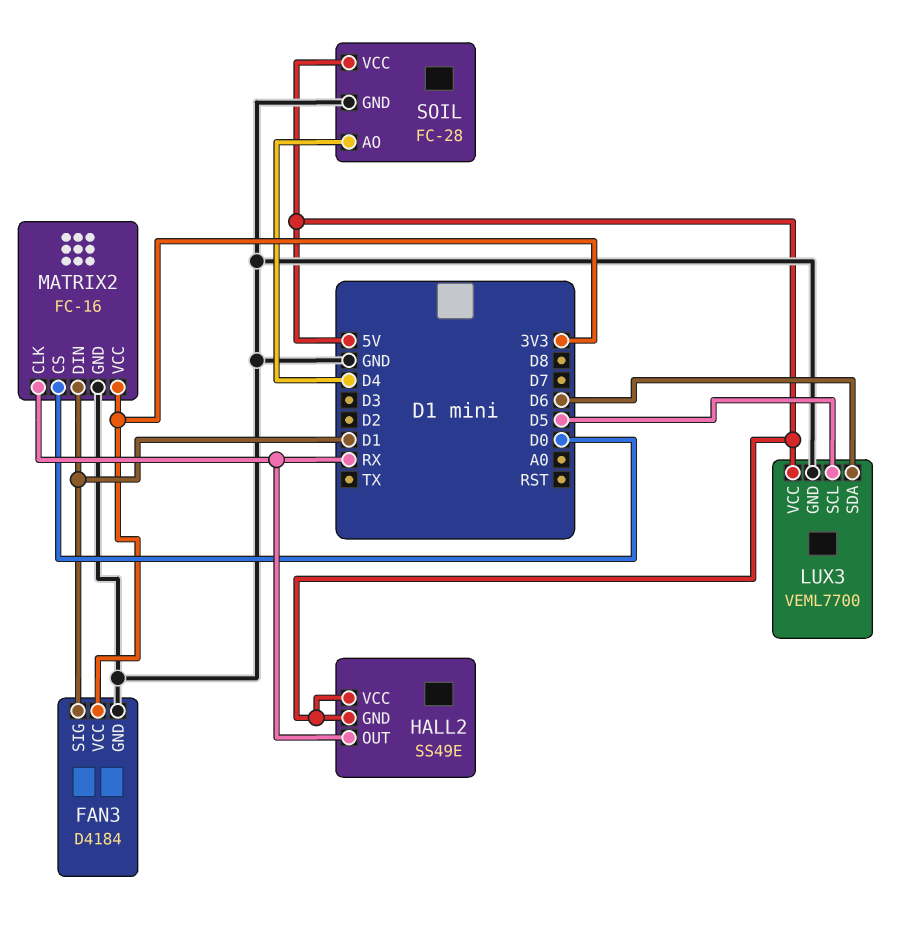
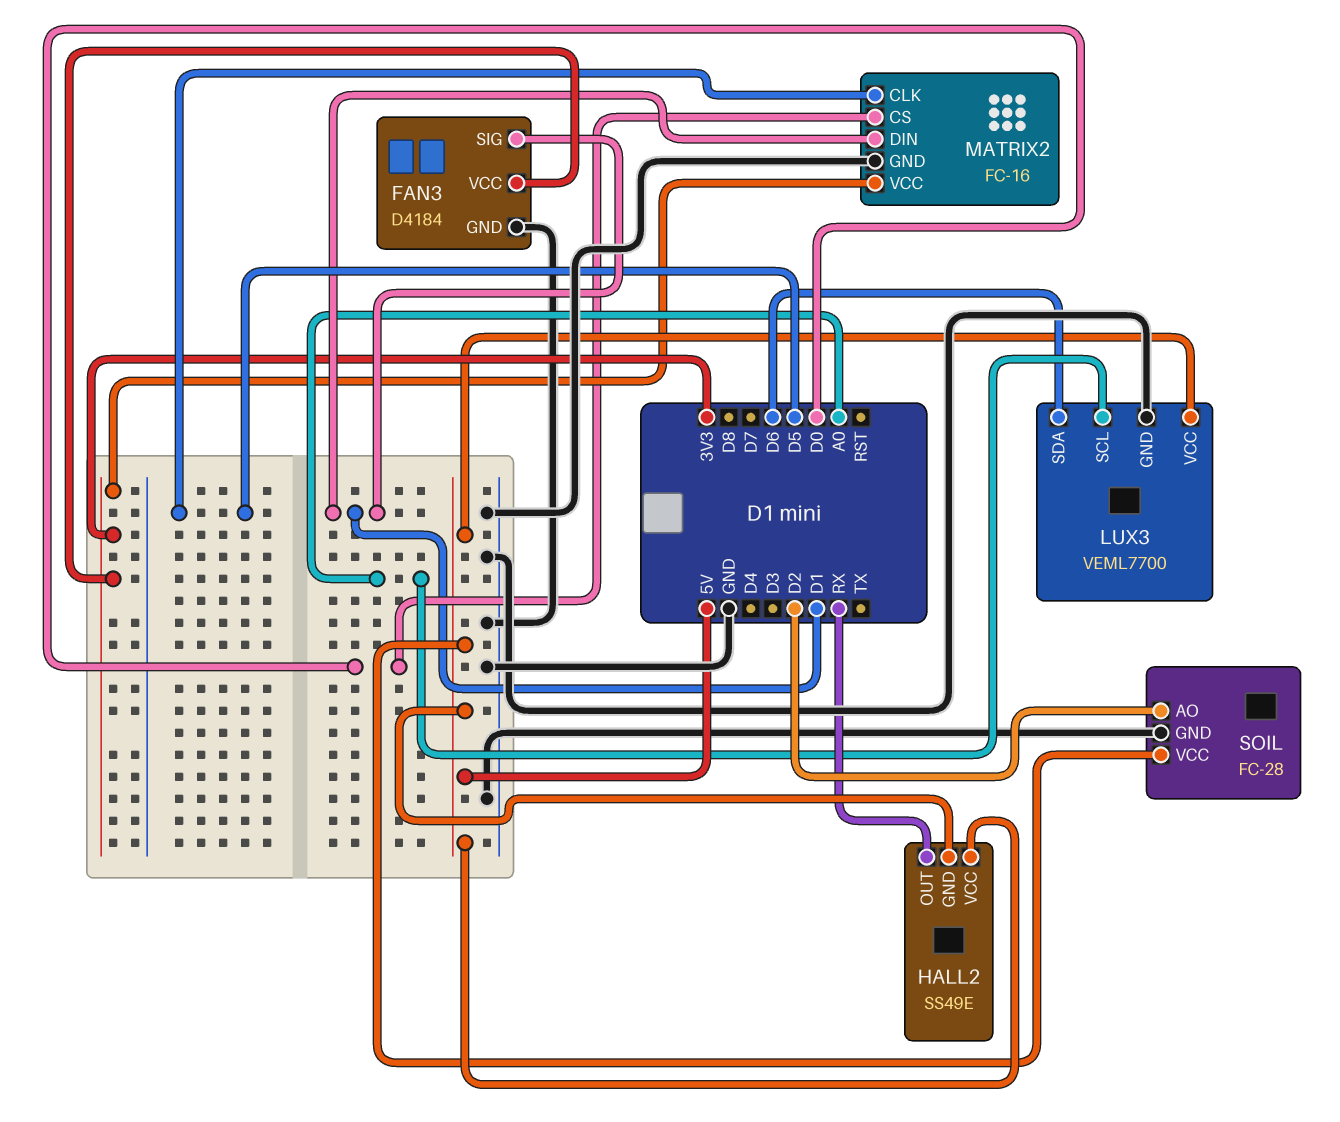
LUX3 pin SCL: D5 -> A0
MATRIX2 pin CLK: RX -> D5
SOIL pin AO: D4 -> D2

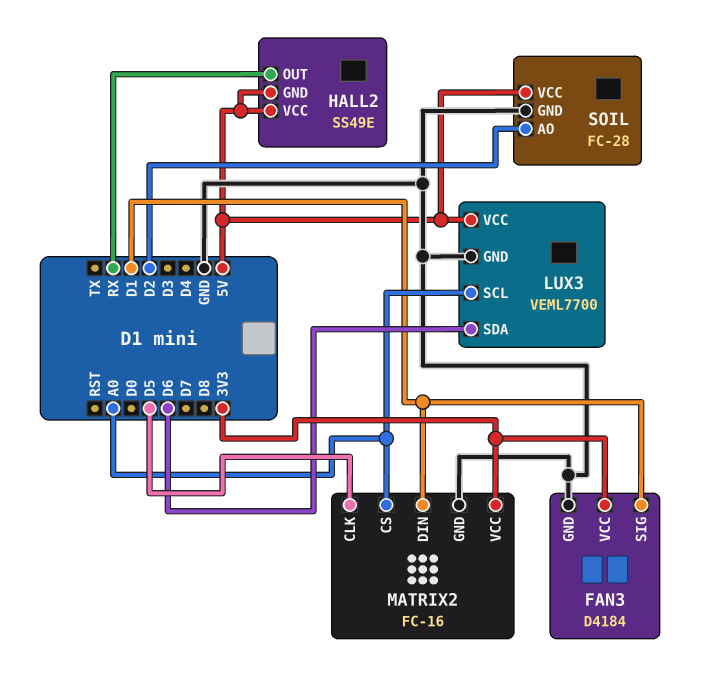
MATRIX2 pin CS: D0 -> A0

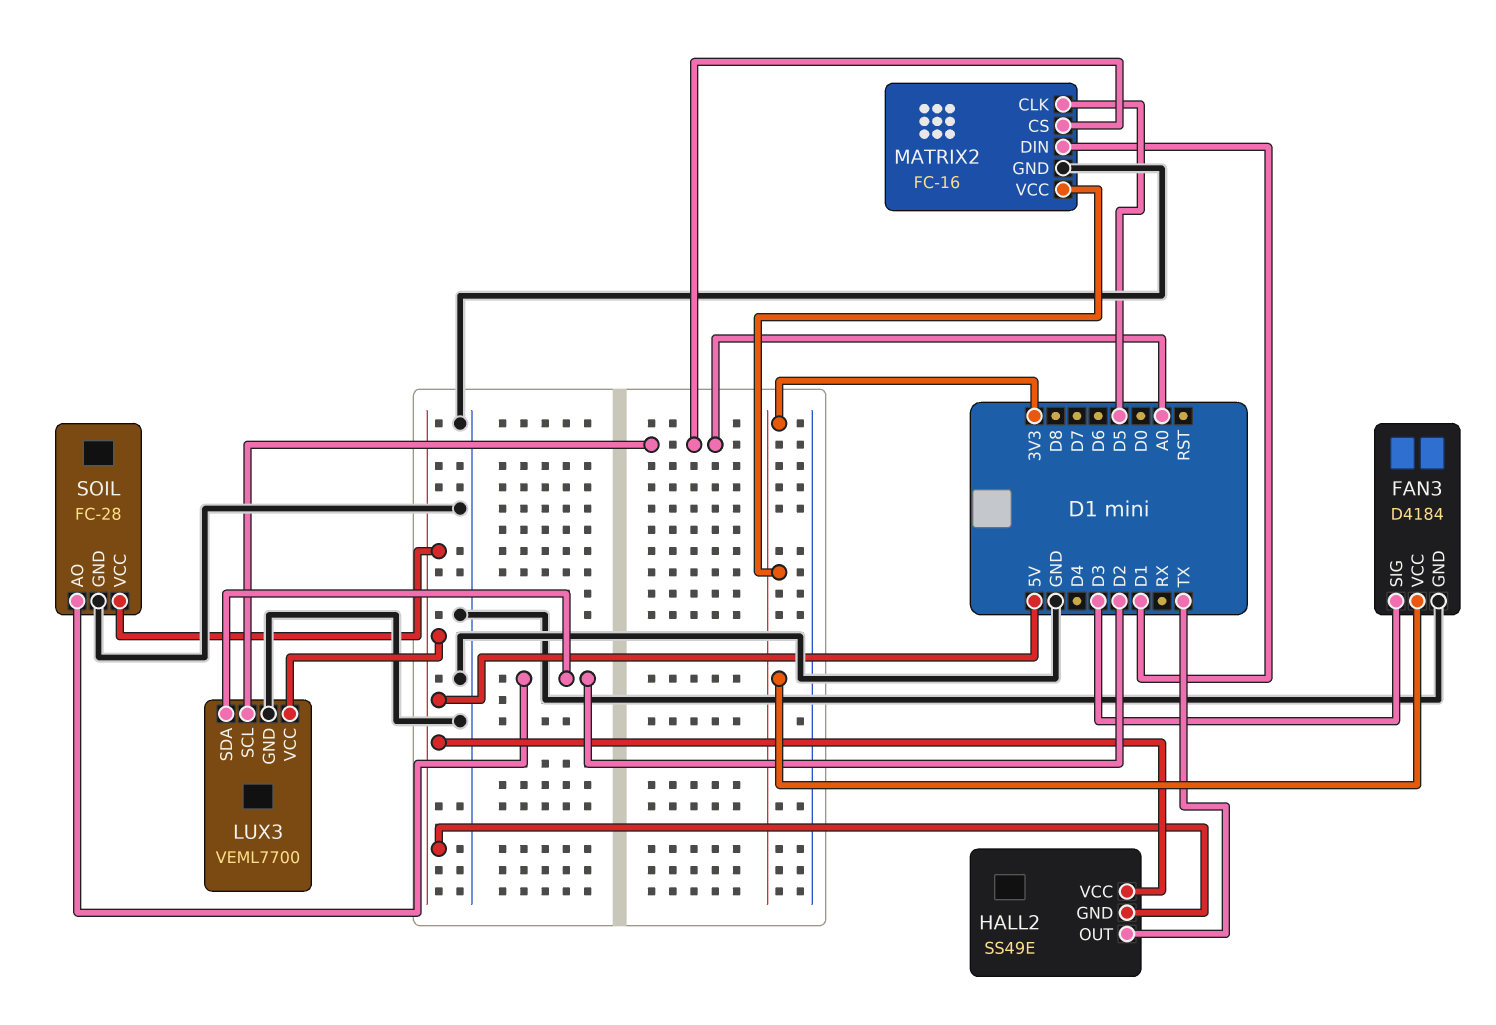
FAN3 pin SIG: D1 -> D3
HALL2 pin OUT: RX -> TX
LUX3 pin SDA: D6 -> D2

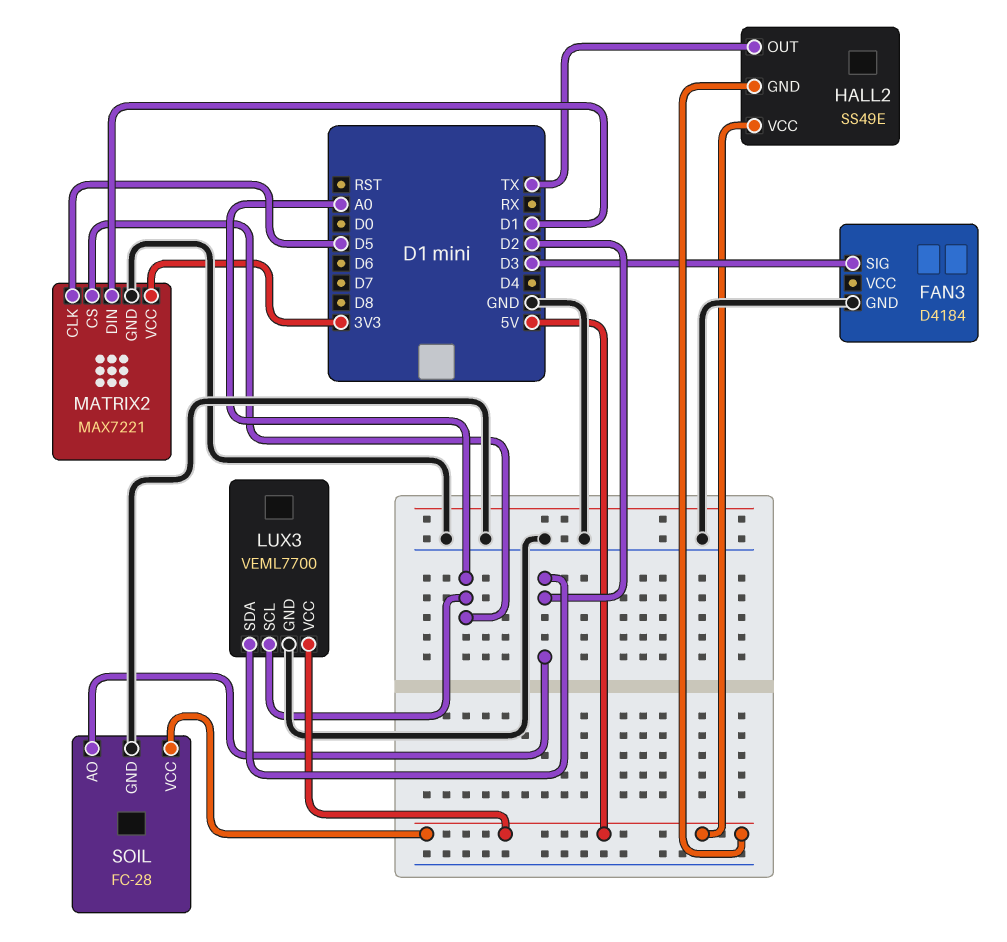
FAN3 pin VCC: 3V3 -> none
MATRIX2: FC-16 -> MAX7221

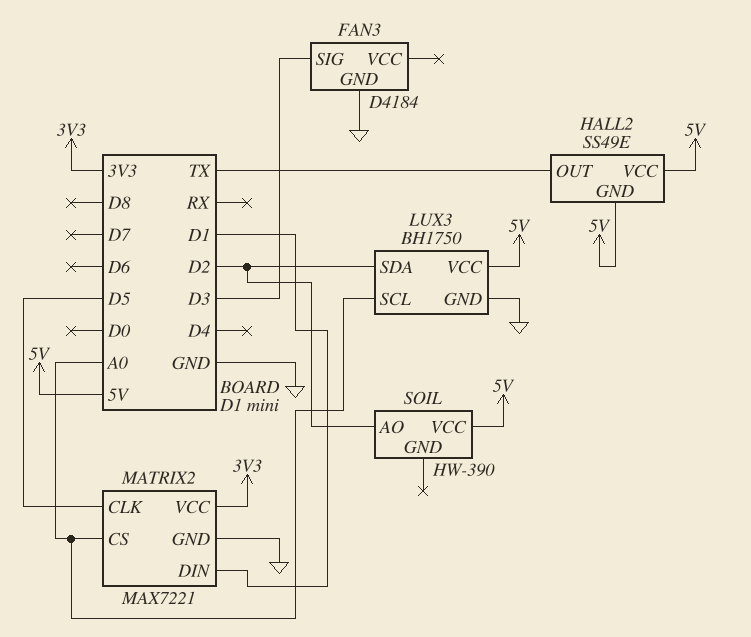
LUX3: VEML7700 -> BH1750
SOIL: FC-28 -> HW-390
SOIL pin GND: GND -> none

